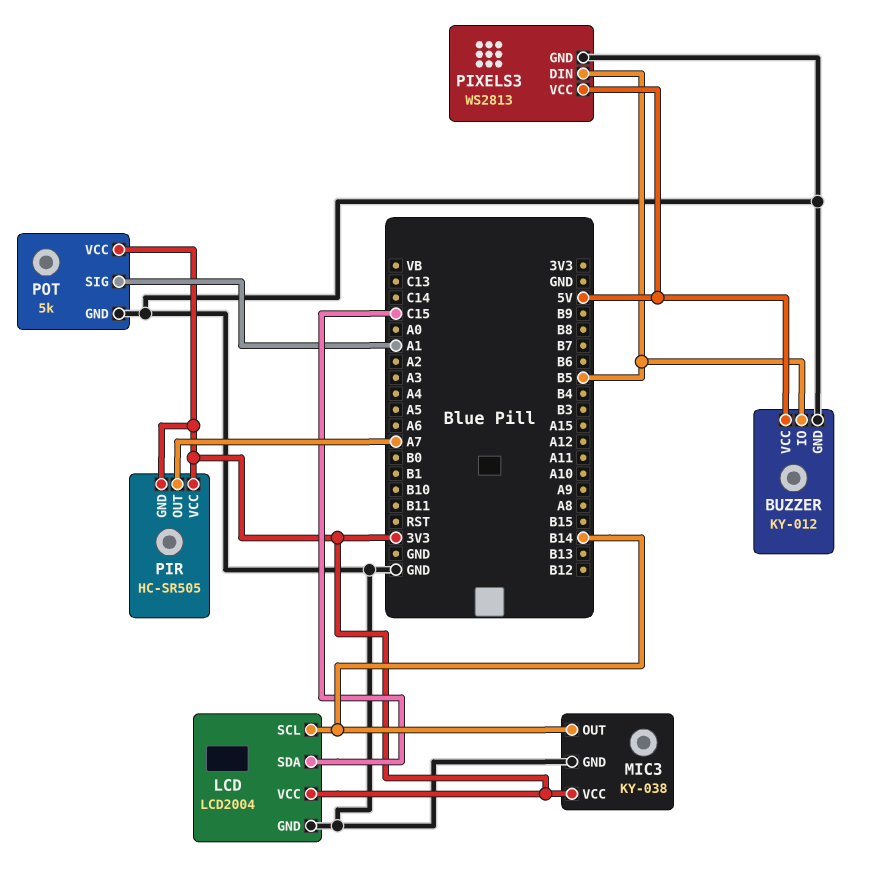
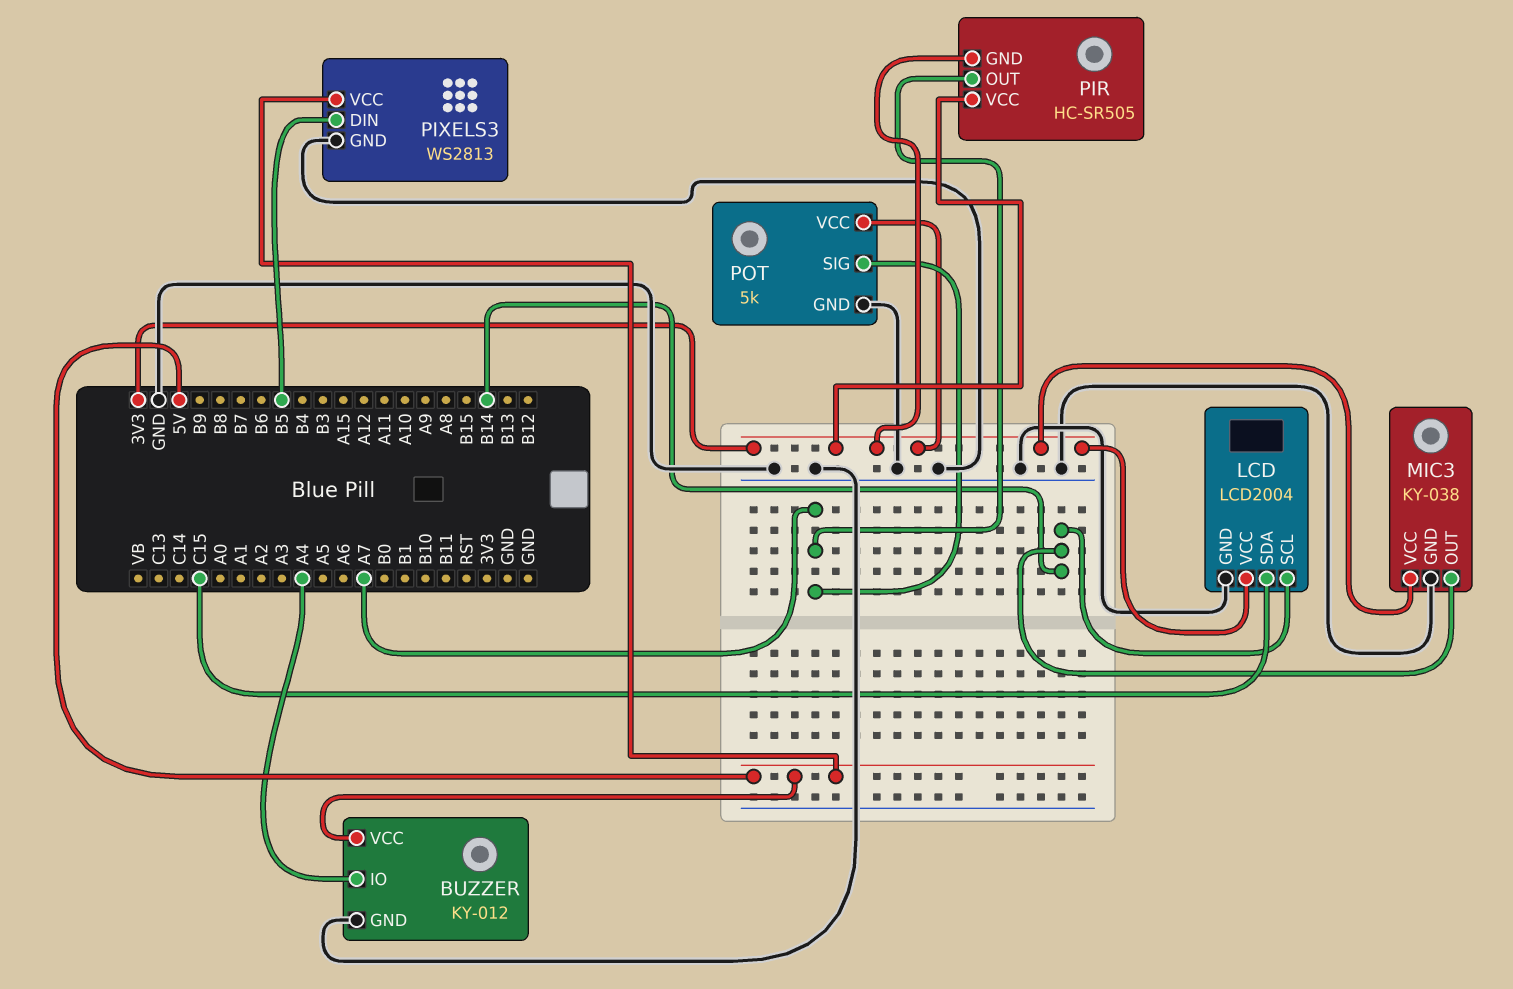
BUZZER pin IO: B5 -> A4
POT pin SIG: A1 -> A7

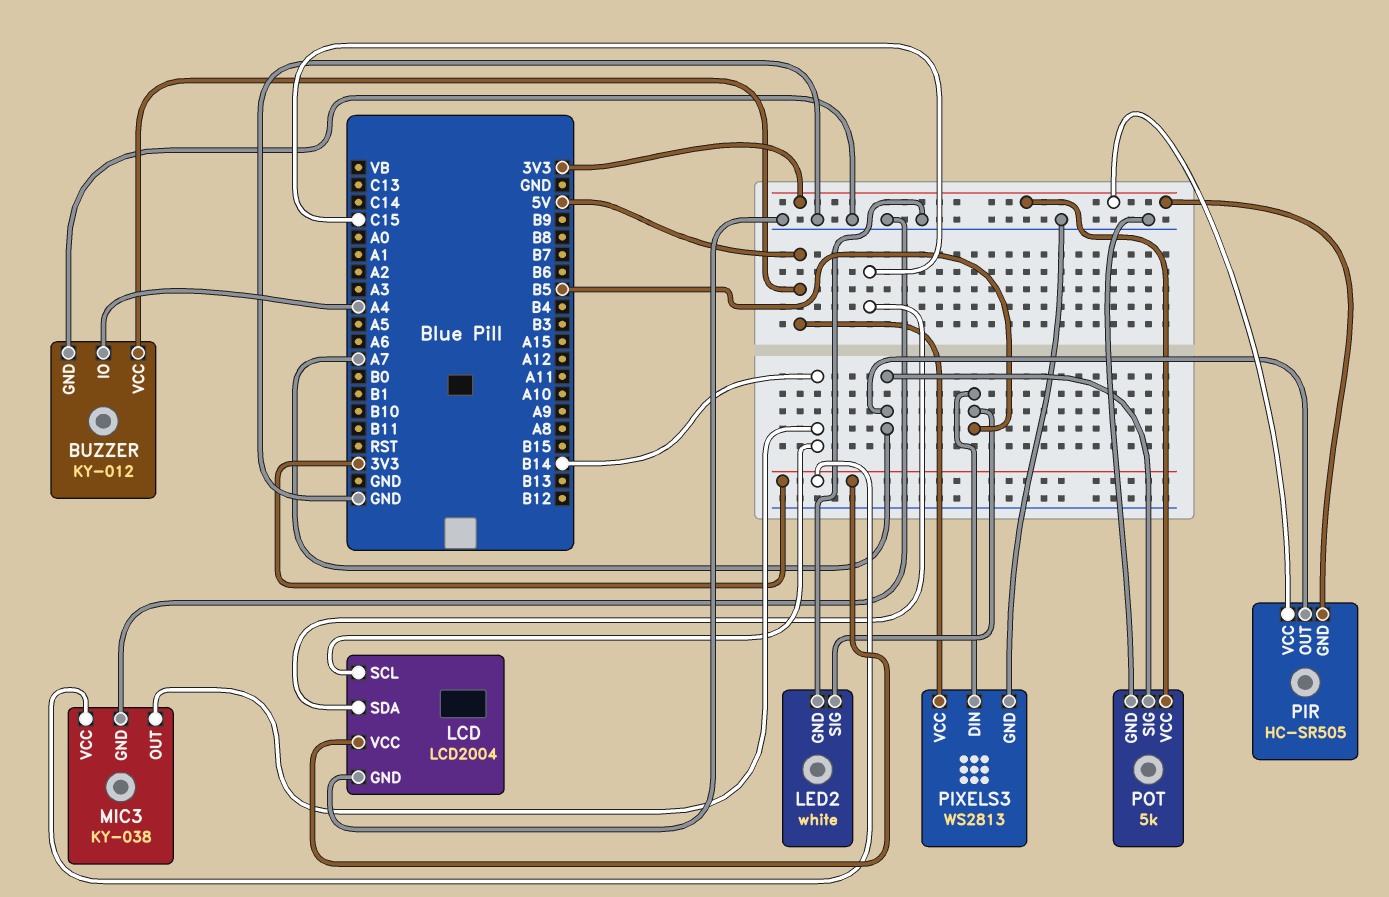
LED2: none -> white
LED2 pin GND: none -> GND
LED2 pin SIG: none -> B5

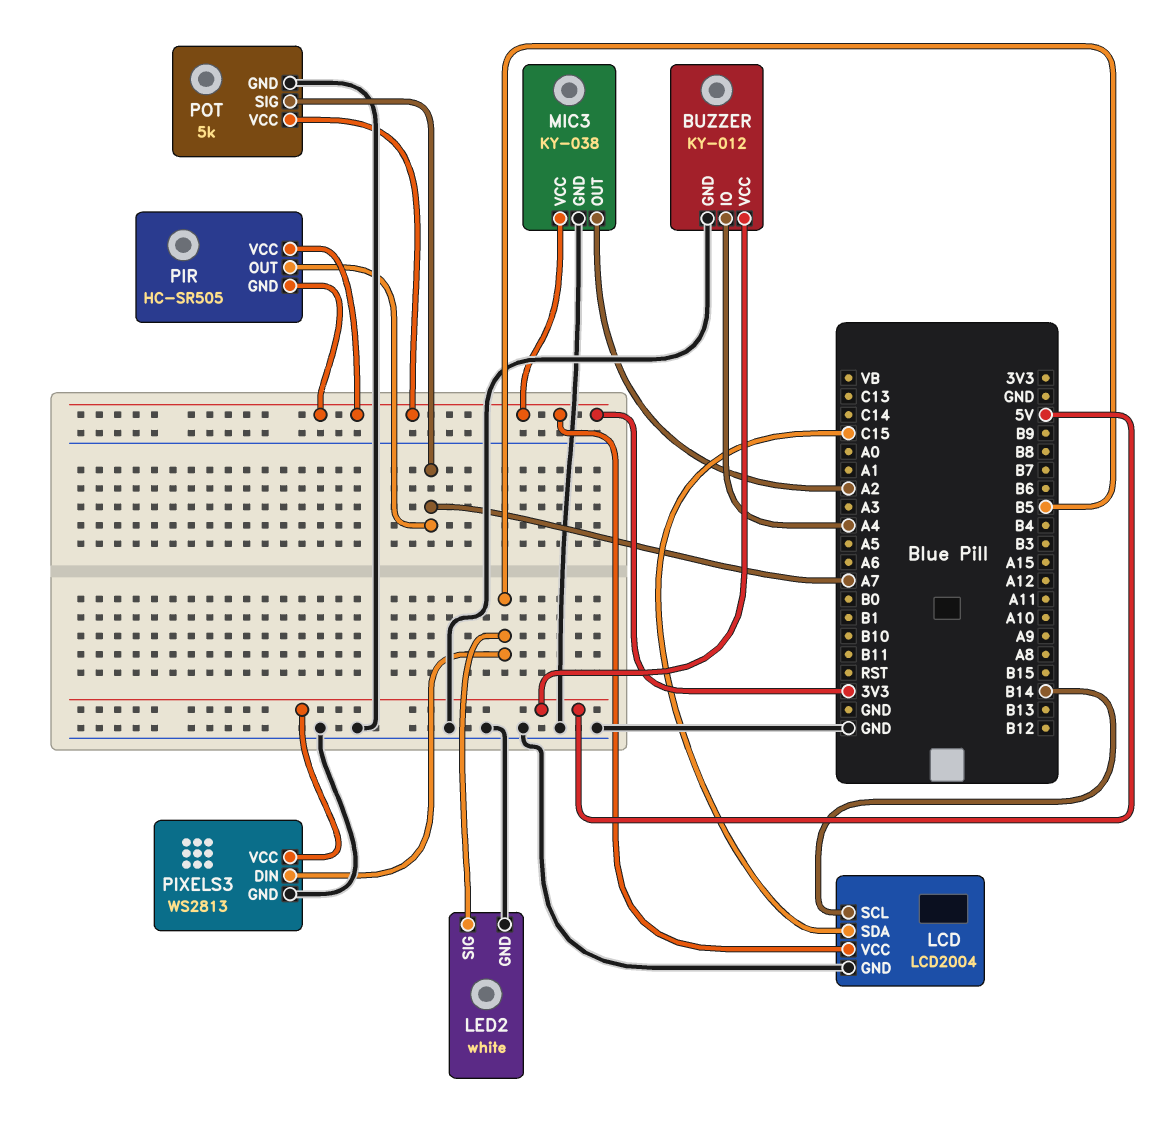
MIC3 pin OUT: B14 -> A2

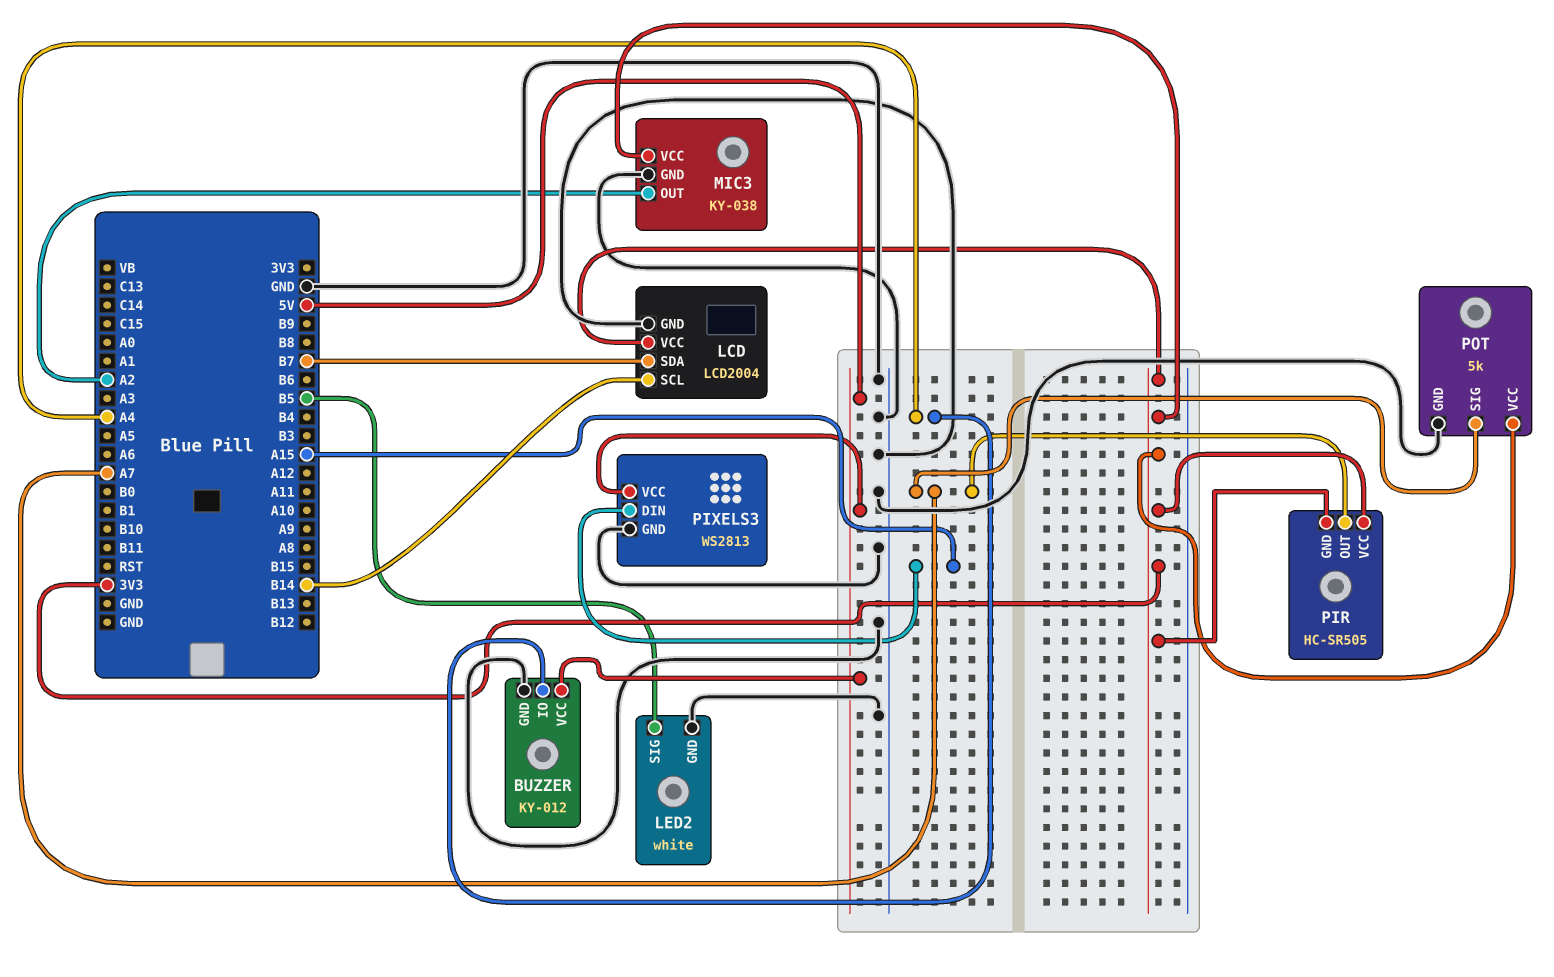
LCD pin SDA: C15 -> B7
PIXELS3 pin DIN: B5 -> A15

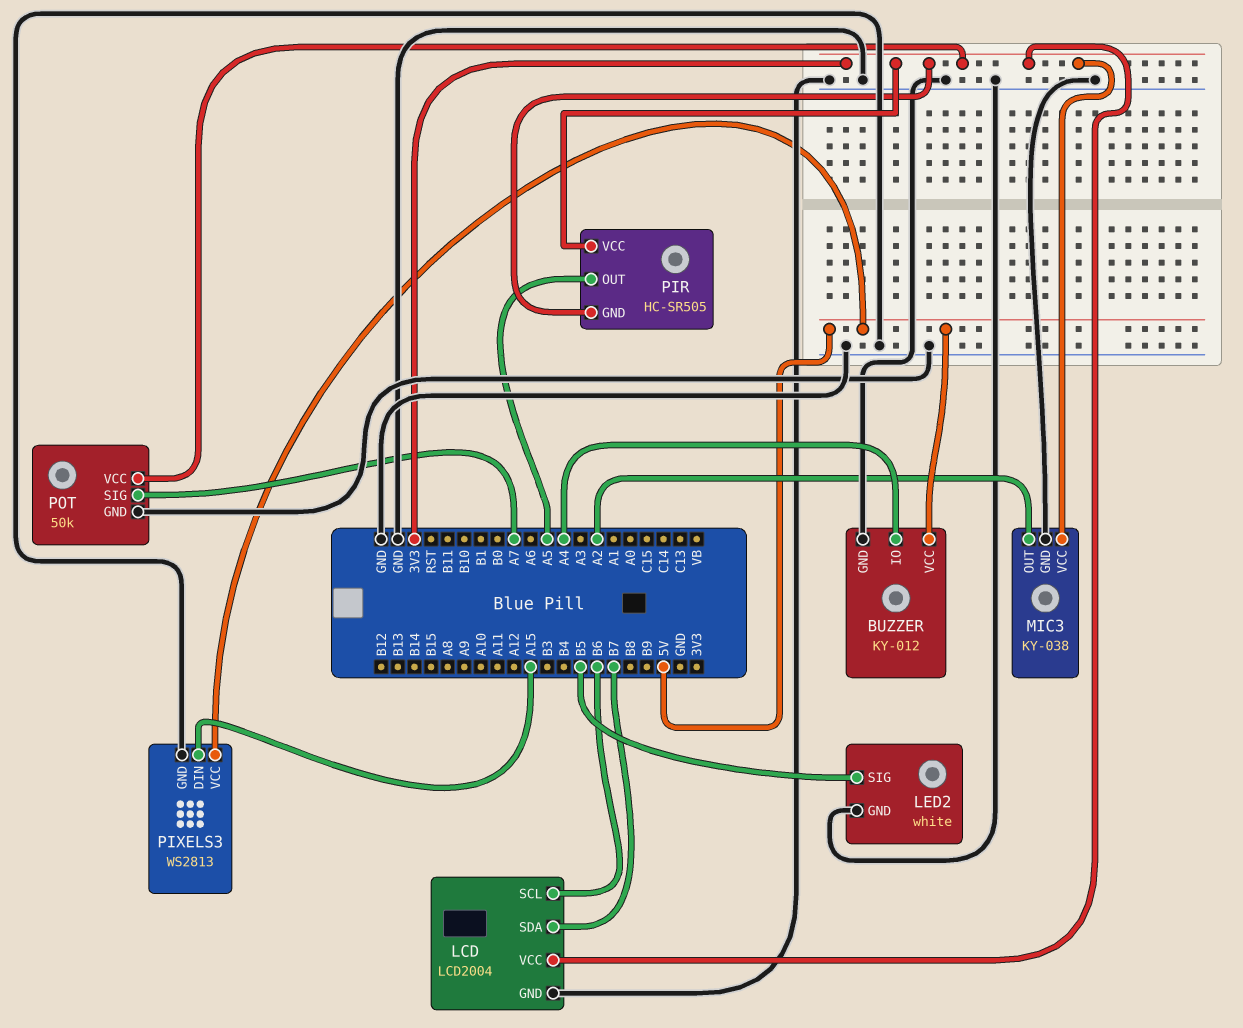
LCD pin SCL: B14 -> B6
PIR pin OUT: A7 -> A5
POT: 5k -> 50k

